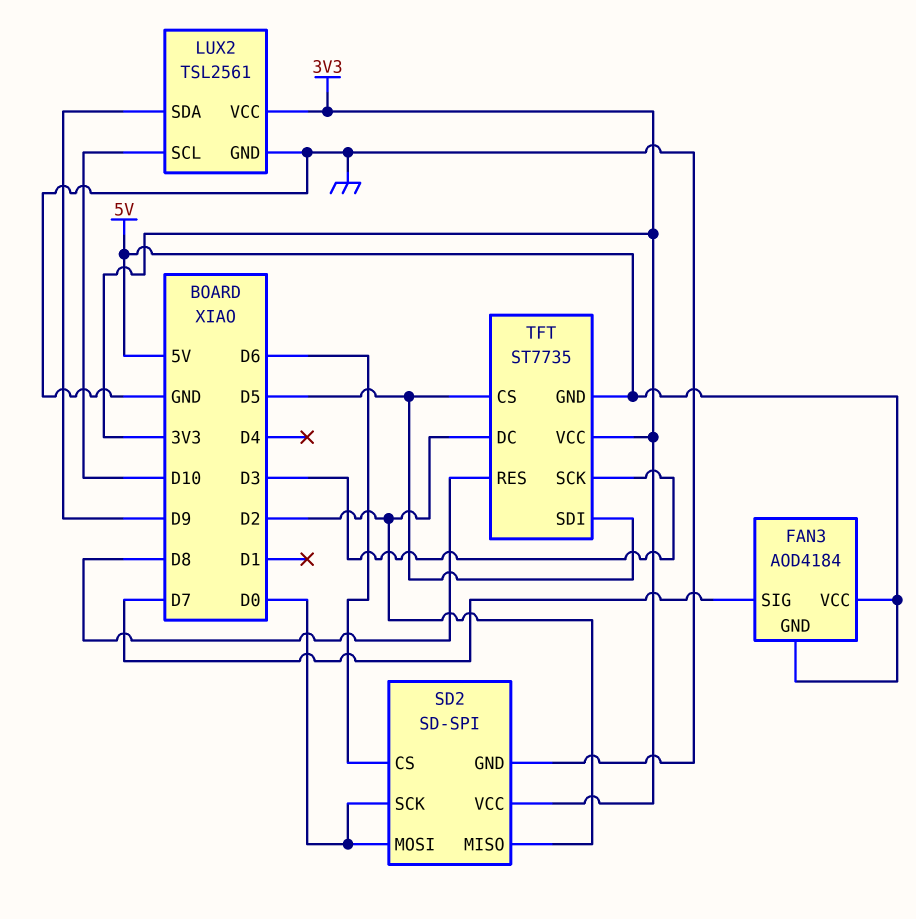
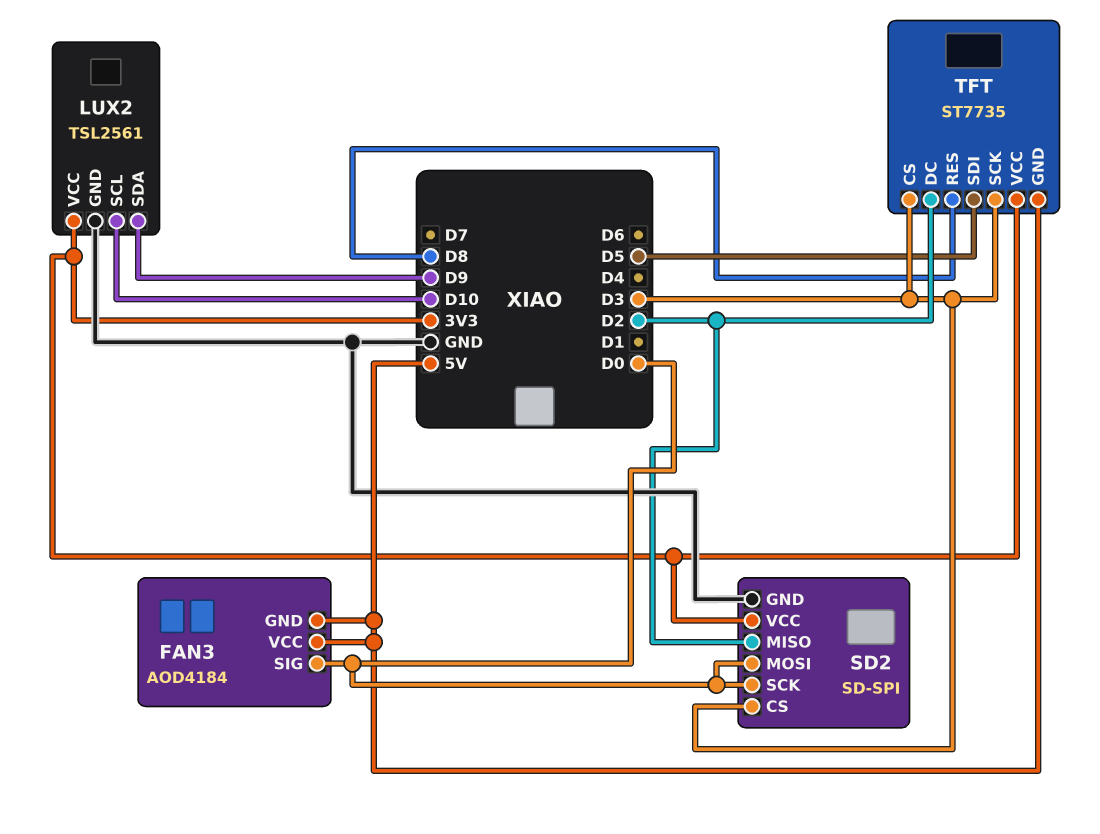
FAN3 pin SIG: D7 -> D0
SD2 pin CS: D6 -> D3
TFT pin CS: D5 -> D3

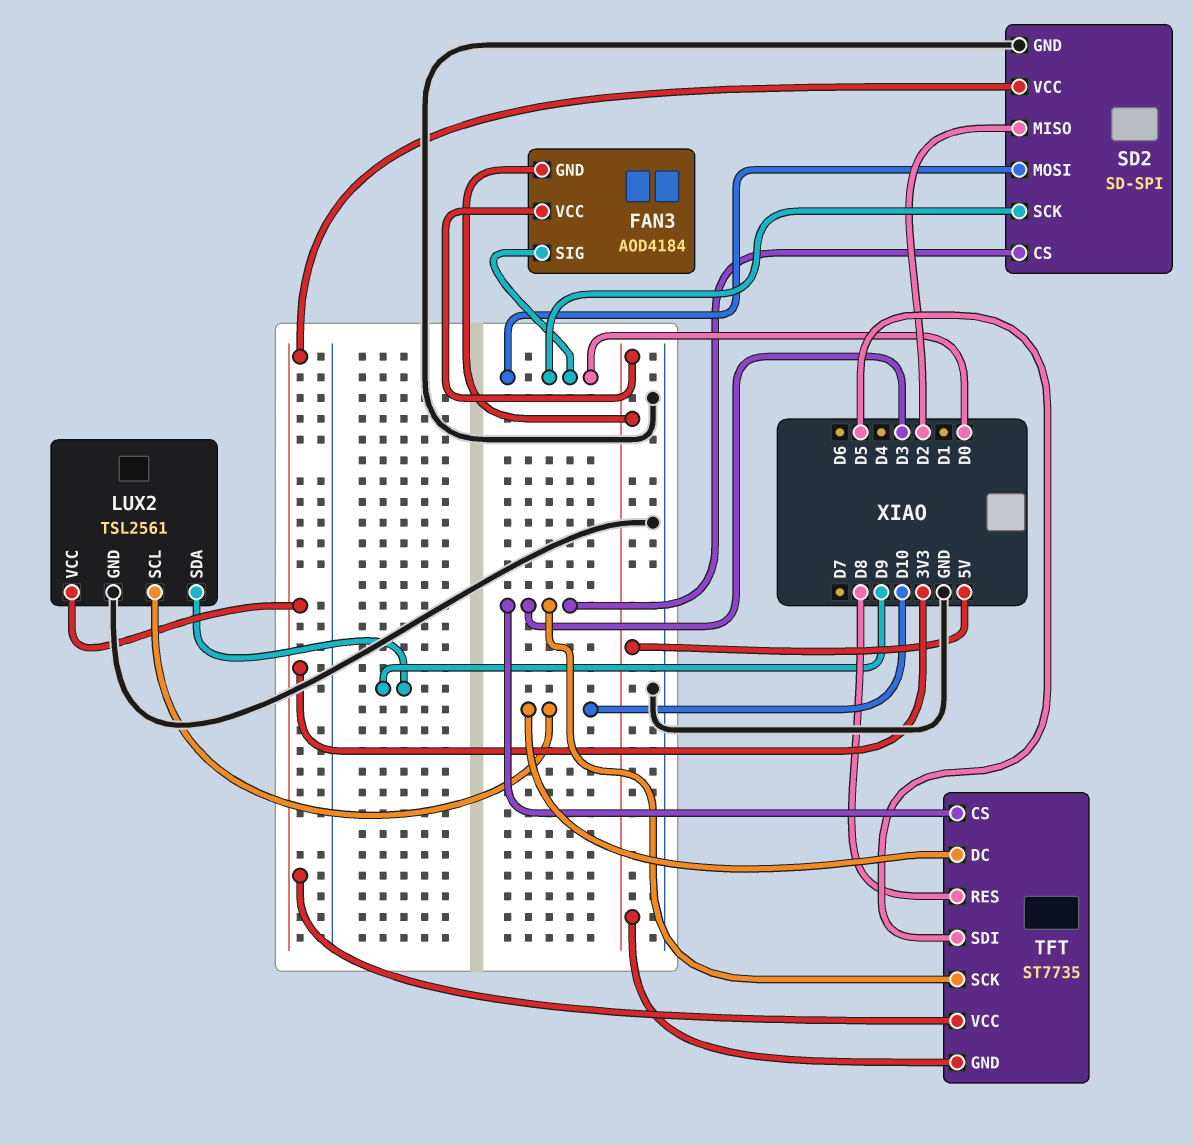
TFT pin DC: D2 -> D10

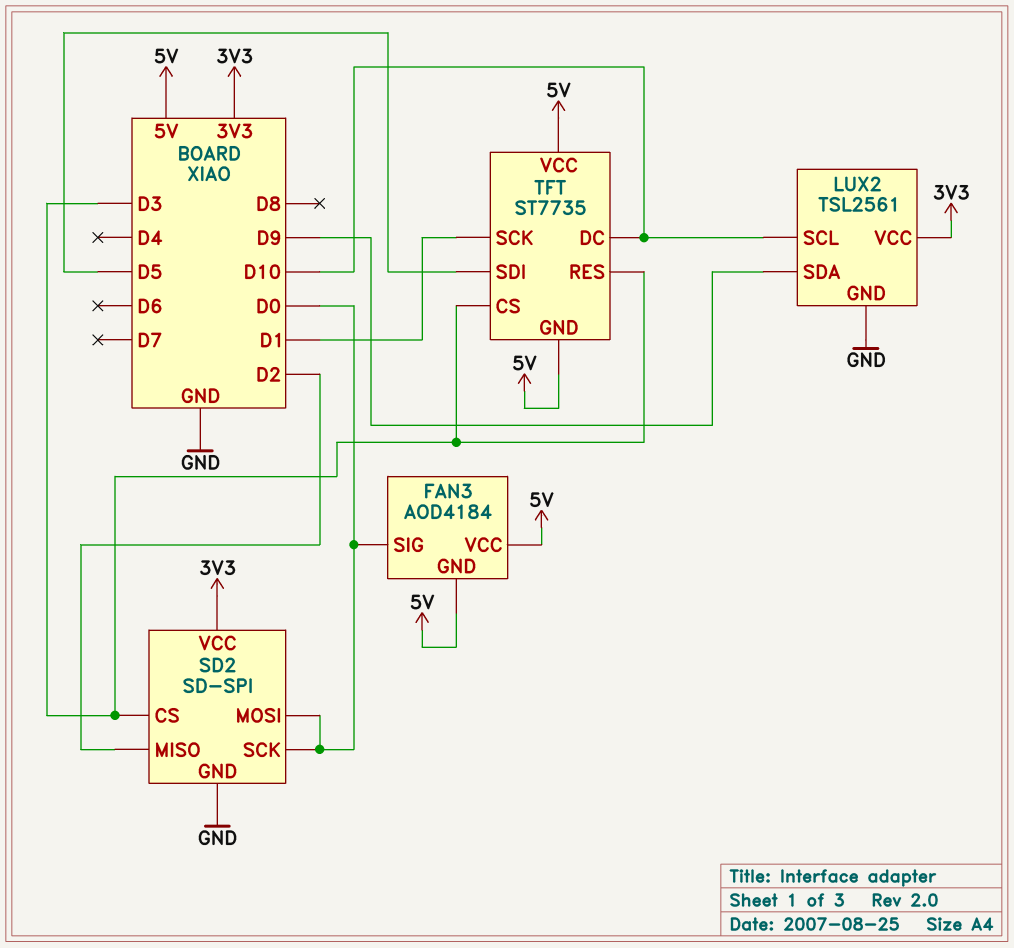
TFT pin RES: D8 -> D3
TFT pin SCK: D3 -> D1
TFT pin VCC: 3V3 -> 5V

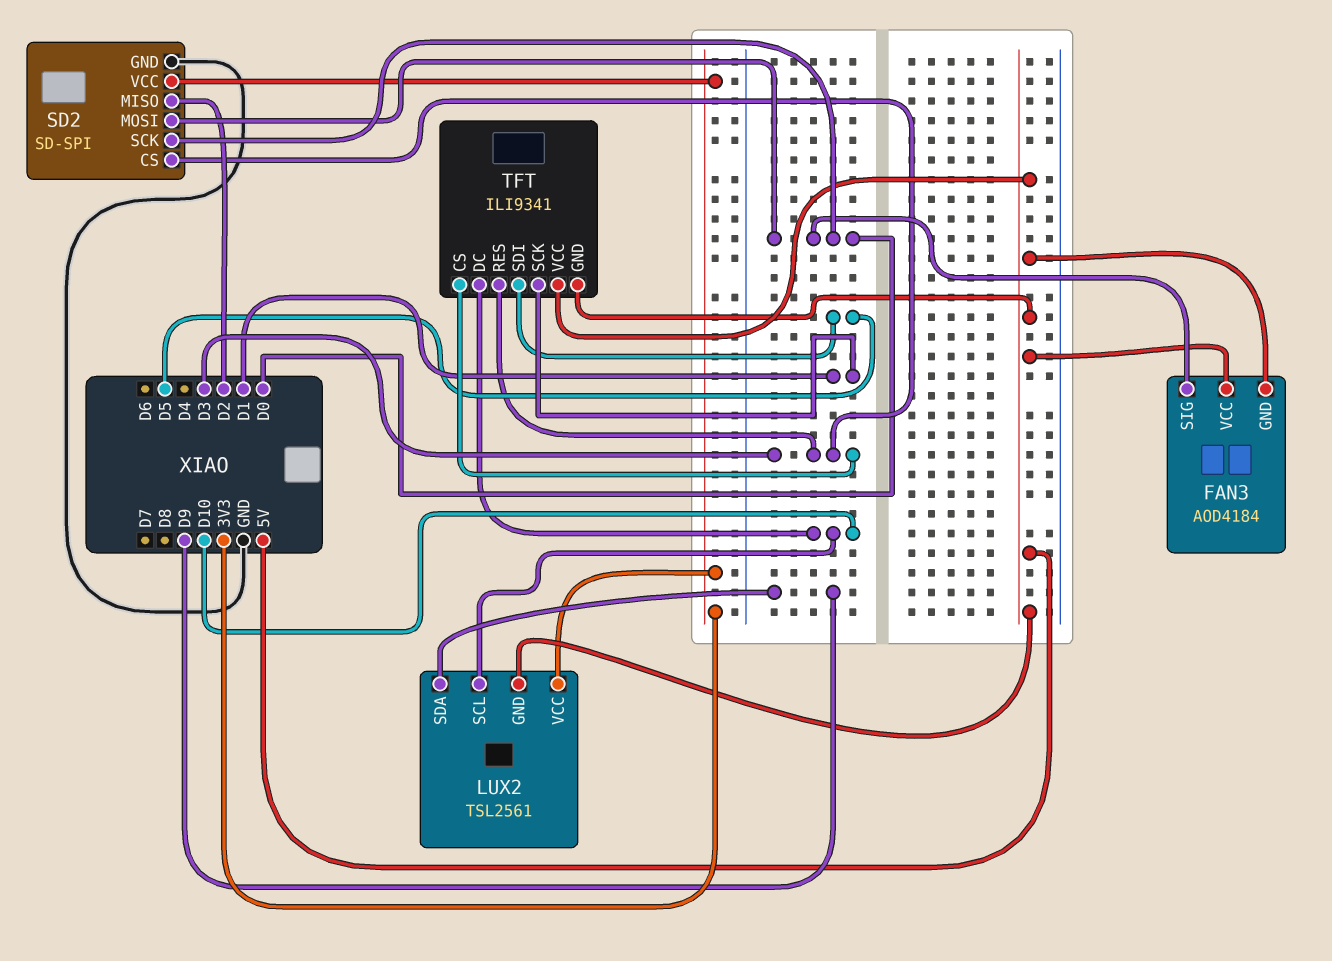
LUX2 pin GND: GND -> 5V
TFT: ST7735 -> ILI9341

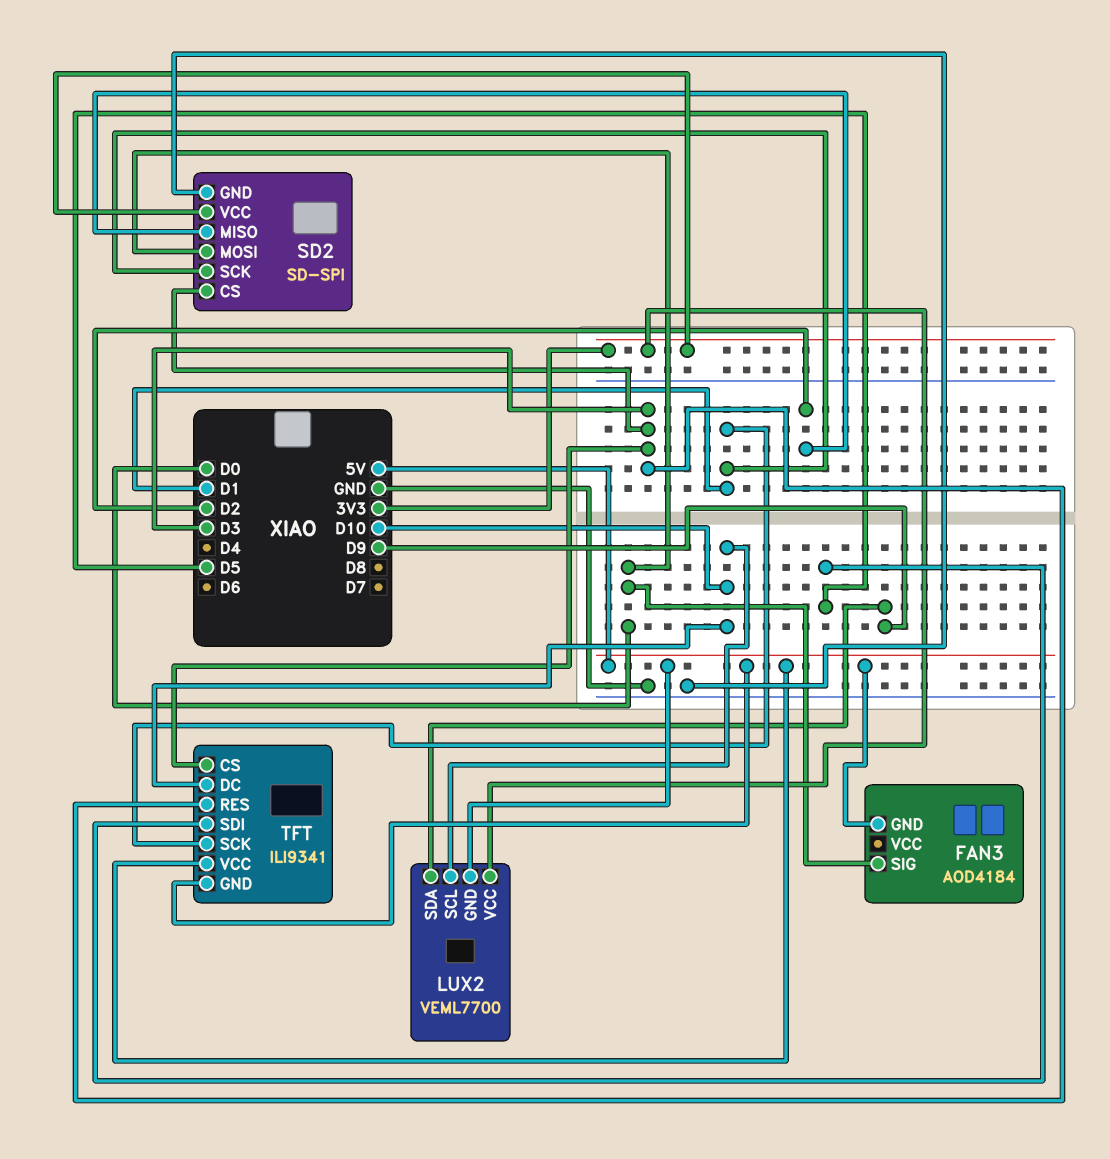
FAN3 pin VCC: 5V -> none
LUX2: TSL2561 -> VEML7700
SD2 pin SCK: D0 -> D1

